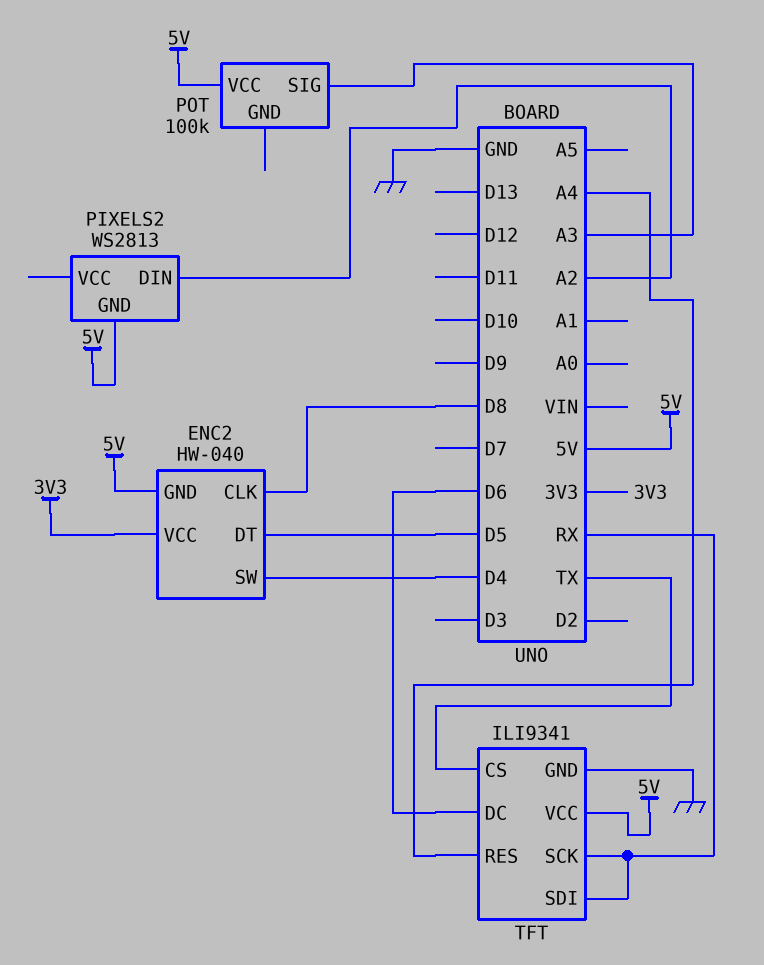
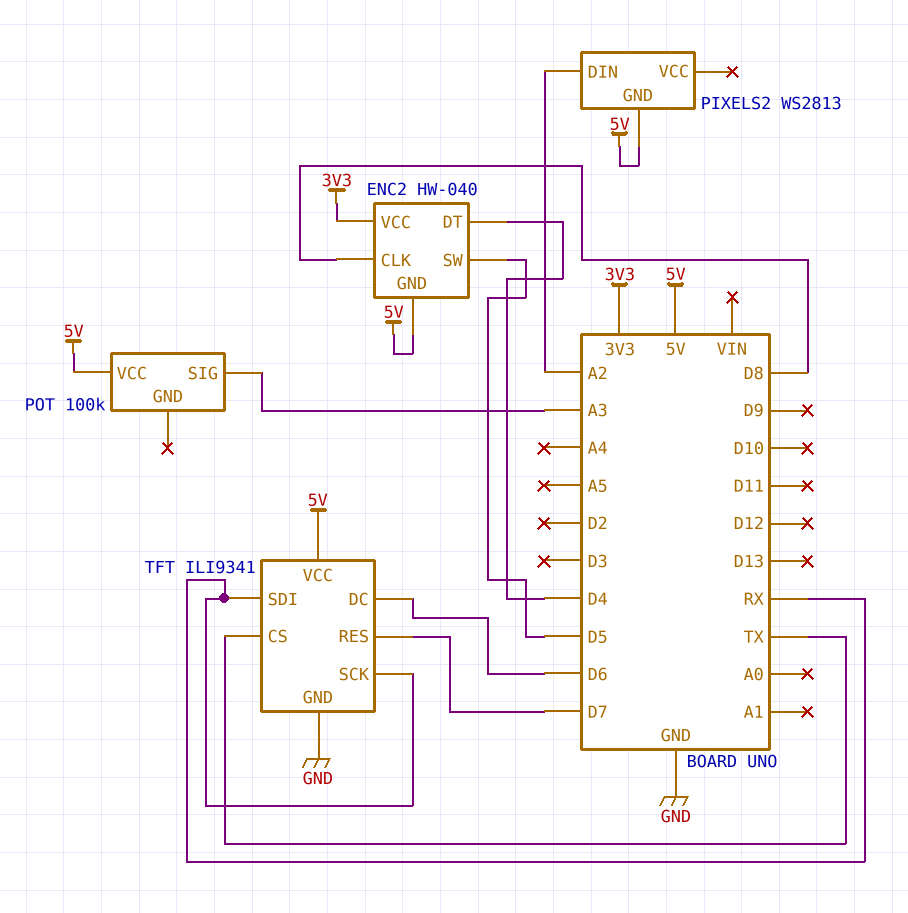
ENC2 pin DT: D5 -> D4
ENC2 pin SW: D4 -> D5
TFT pin RES: A4 -> D7

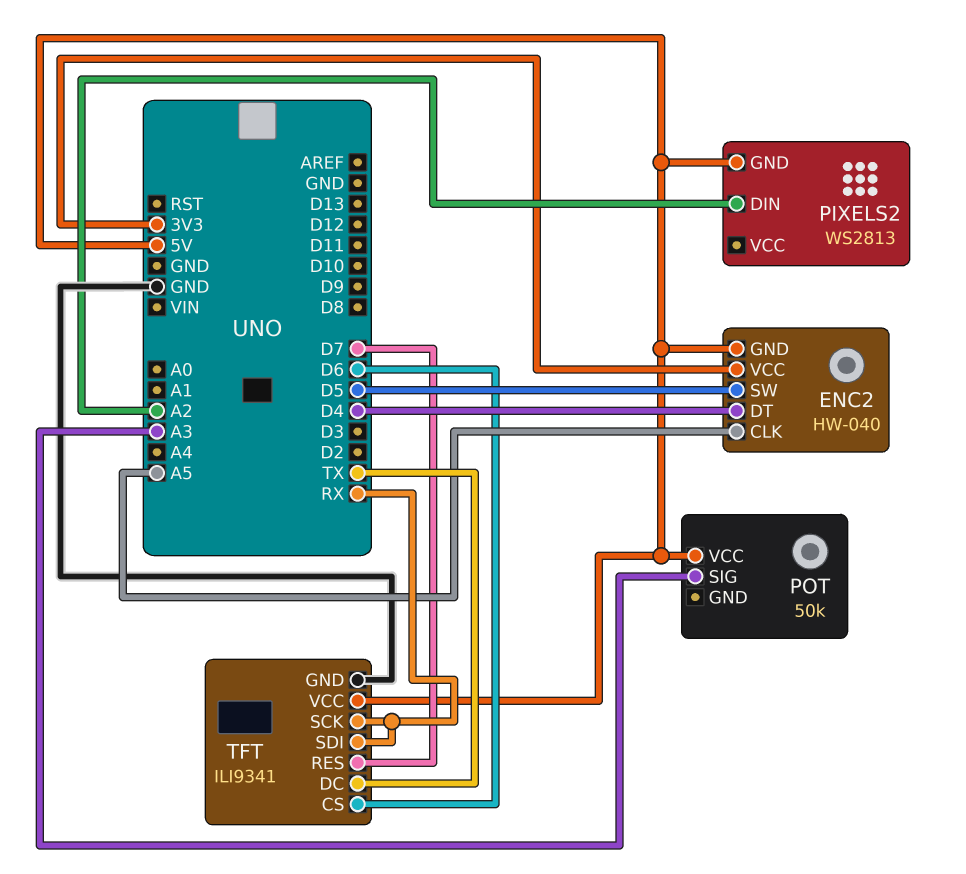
ENC2 pin CLK: D8 -> A5
POT: 100k -> 50k
TFT pin CS: TX -> D6
TFT pin DC: D6 -> TX

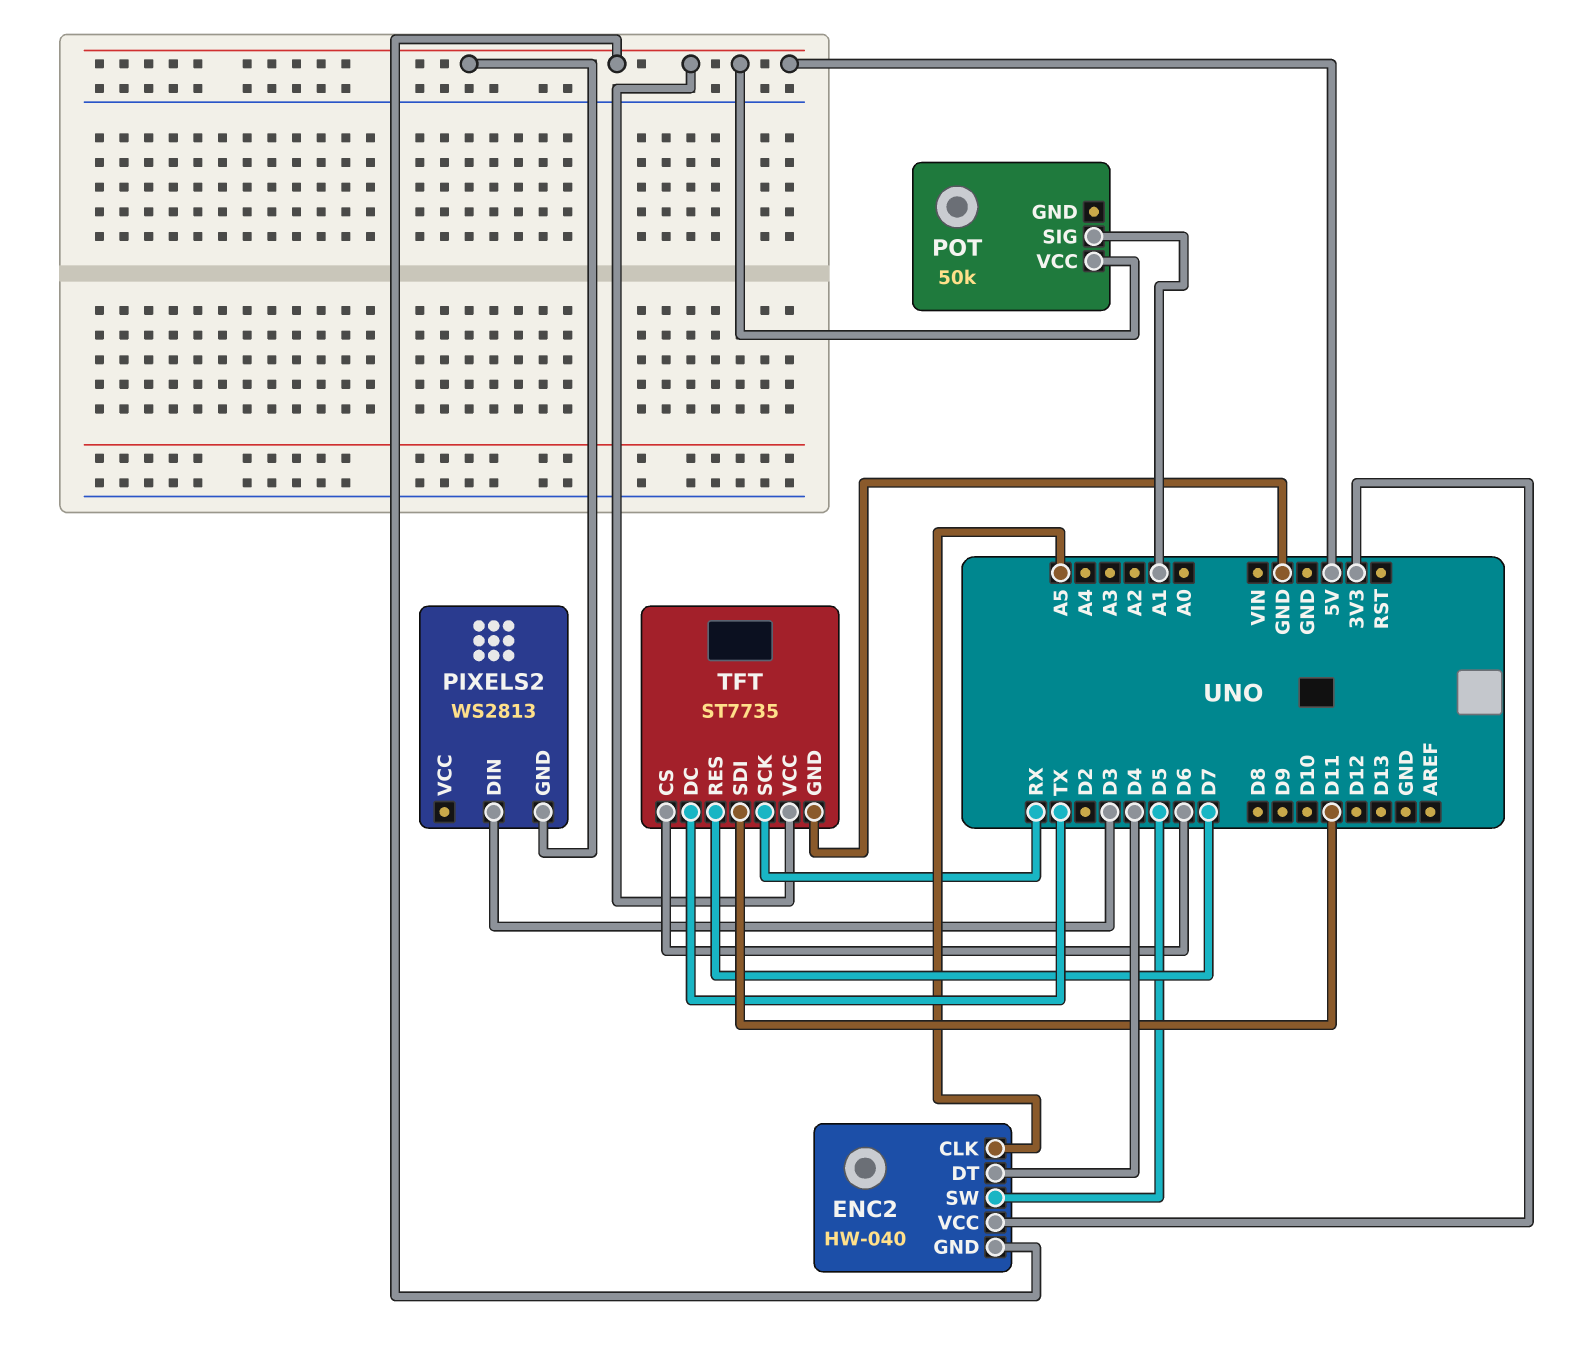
PIXELS2 pin DIN: A2 -> D3
POT pin SIG: A3 -> A1
TFT: ILI9341 -> ST7735
TFT pin SDI: RX -> D11

